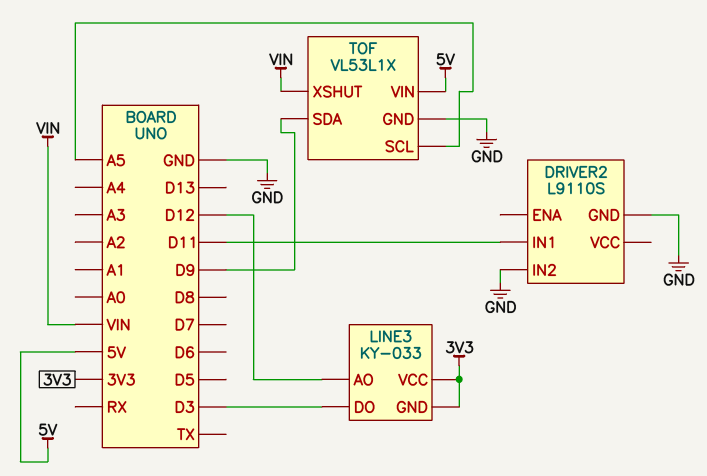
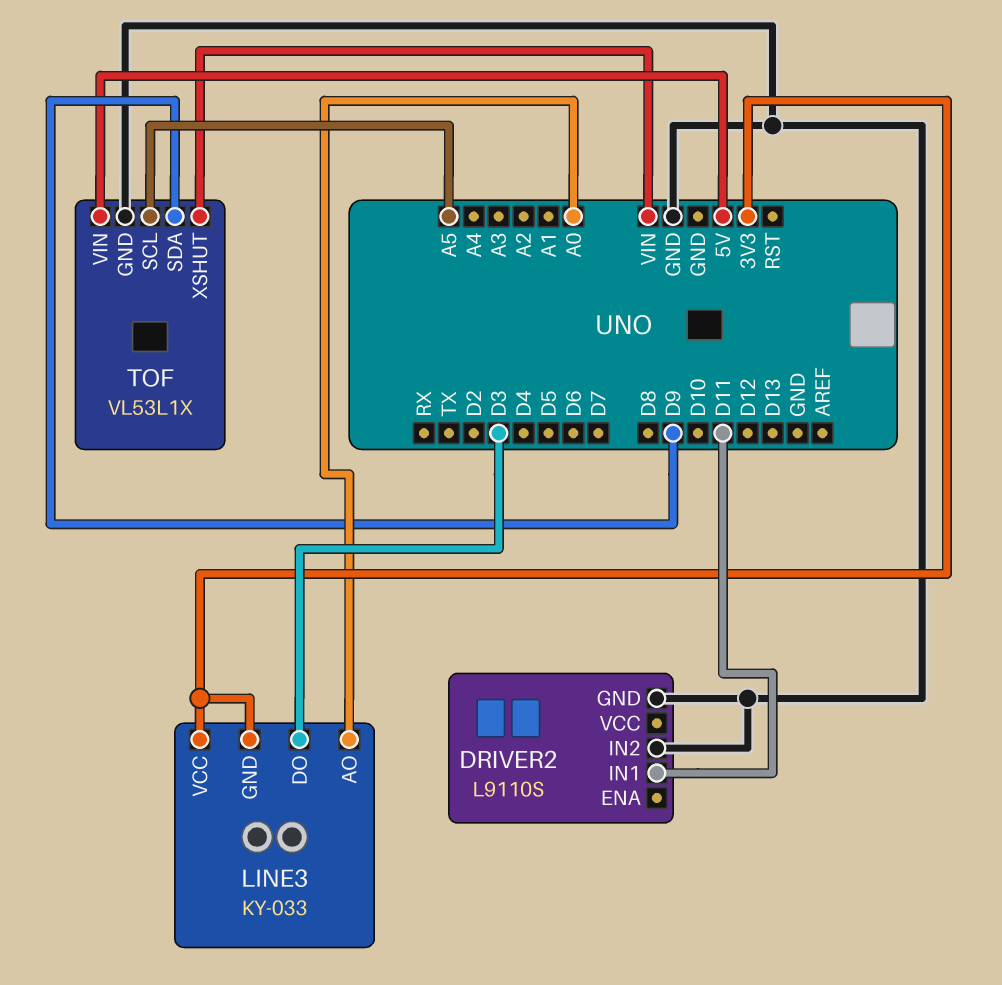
LINE3 pin AO: D12 -> A0

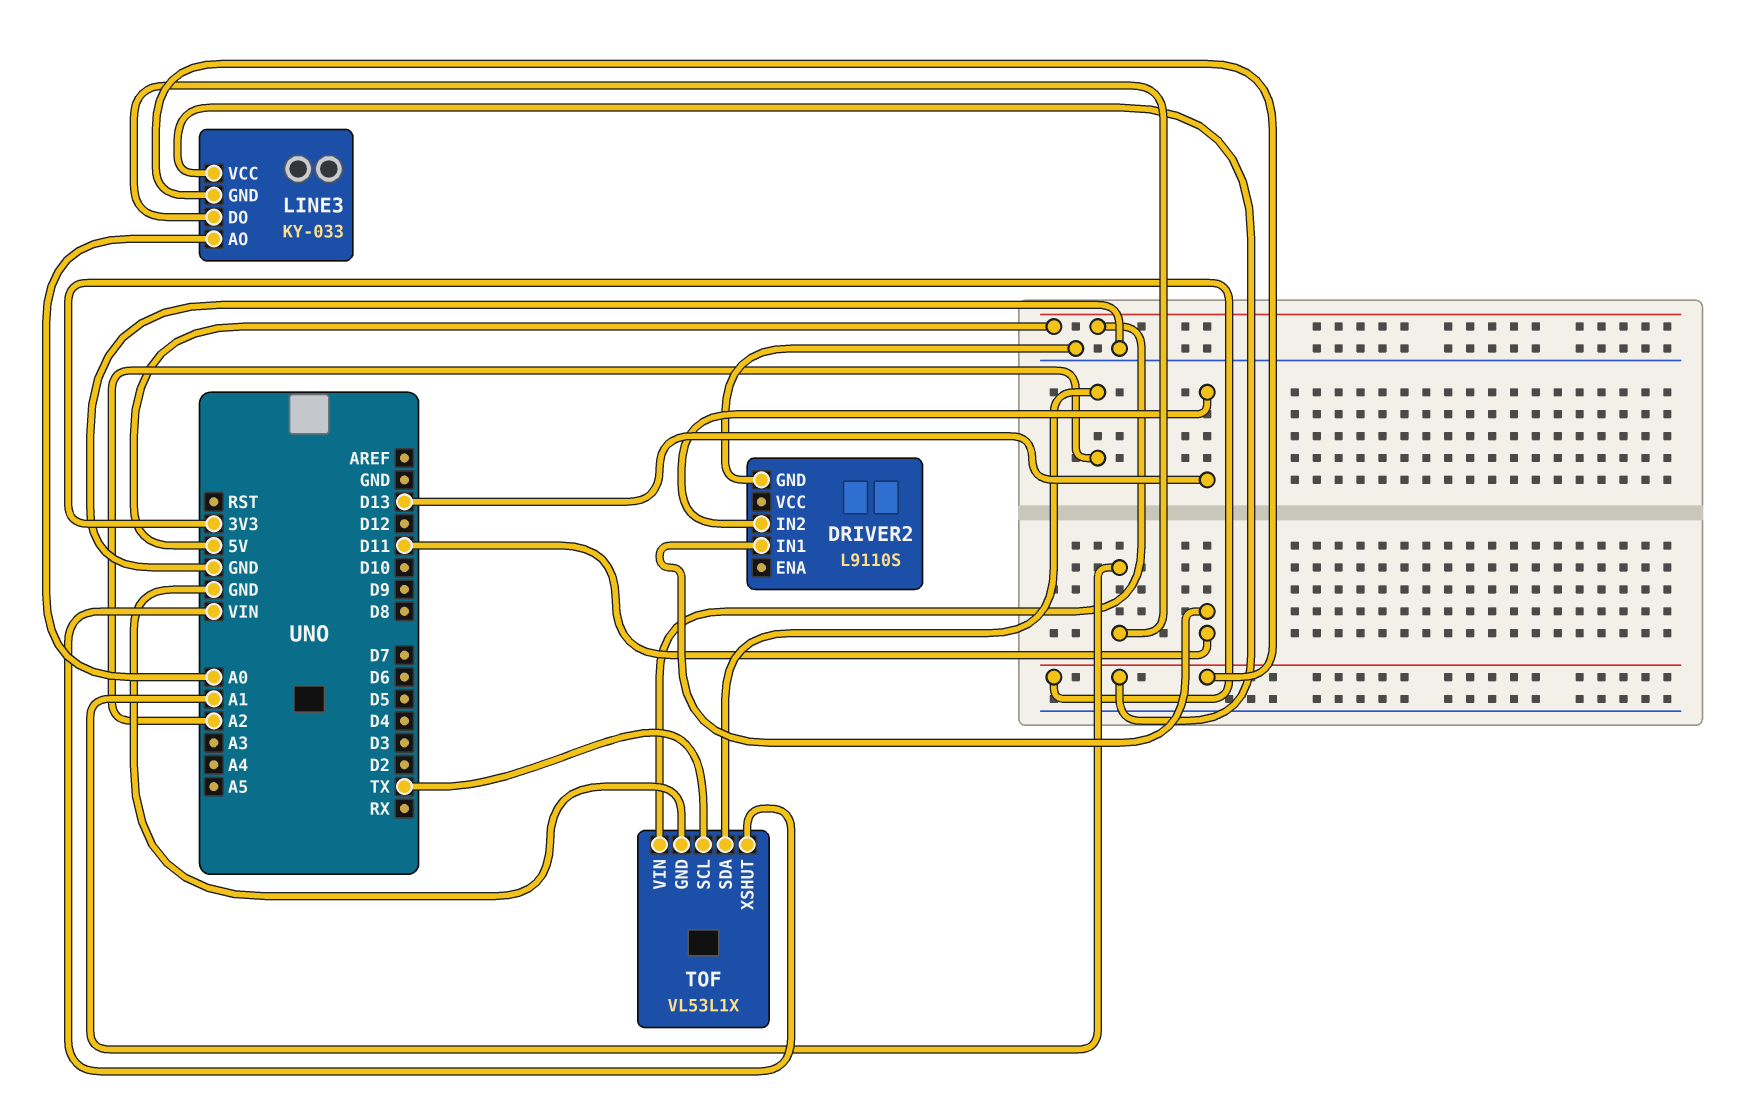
DRIVER2 pin IN2: GND -> D13
LINE3 pin DO: D3 -> A1
TOF pin SCL: A5 -> TX
TOF pin SDA: D9 -> A2

